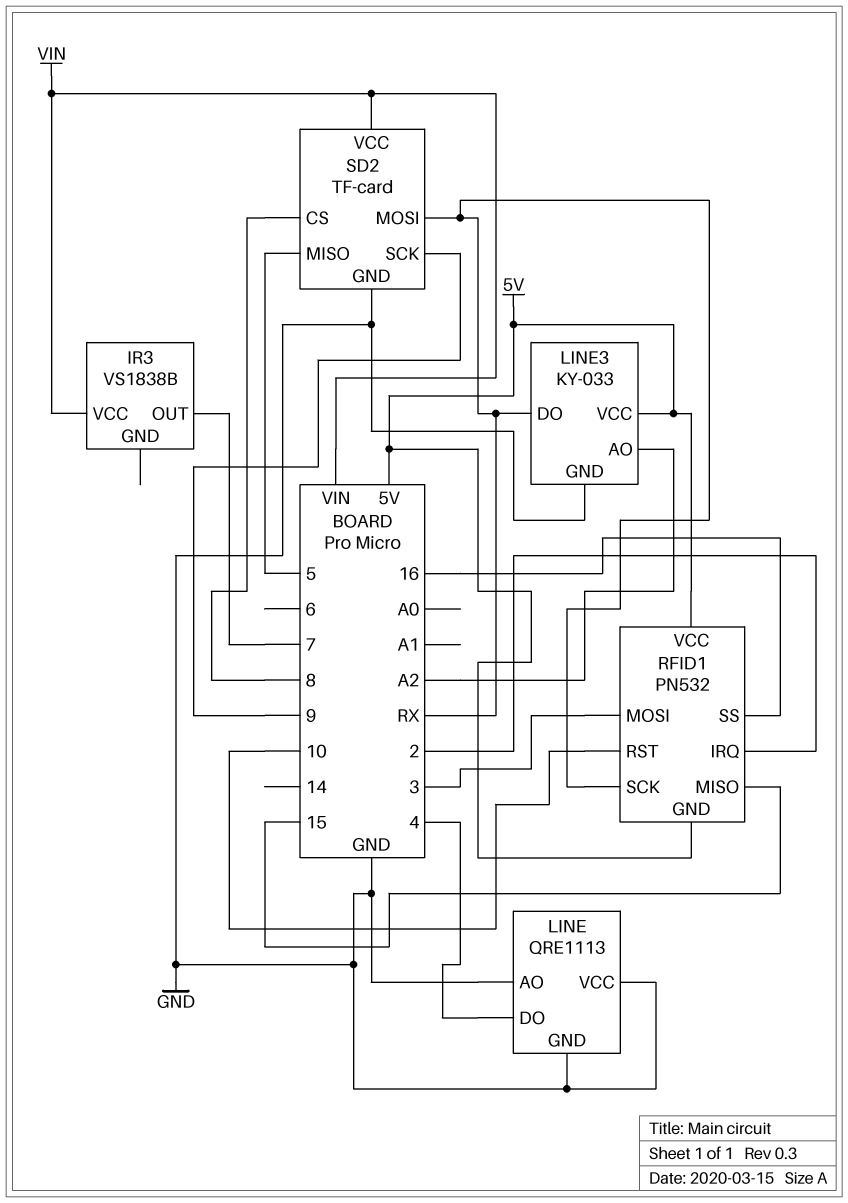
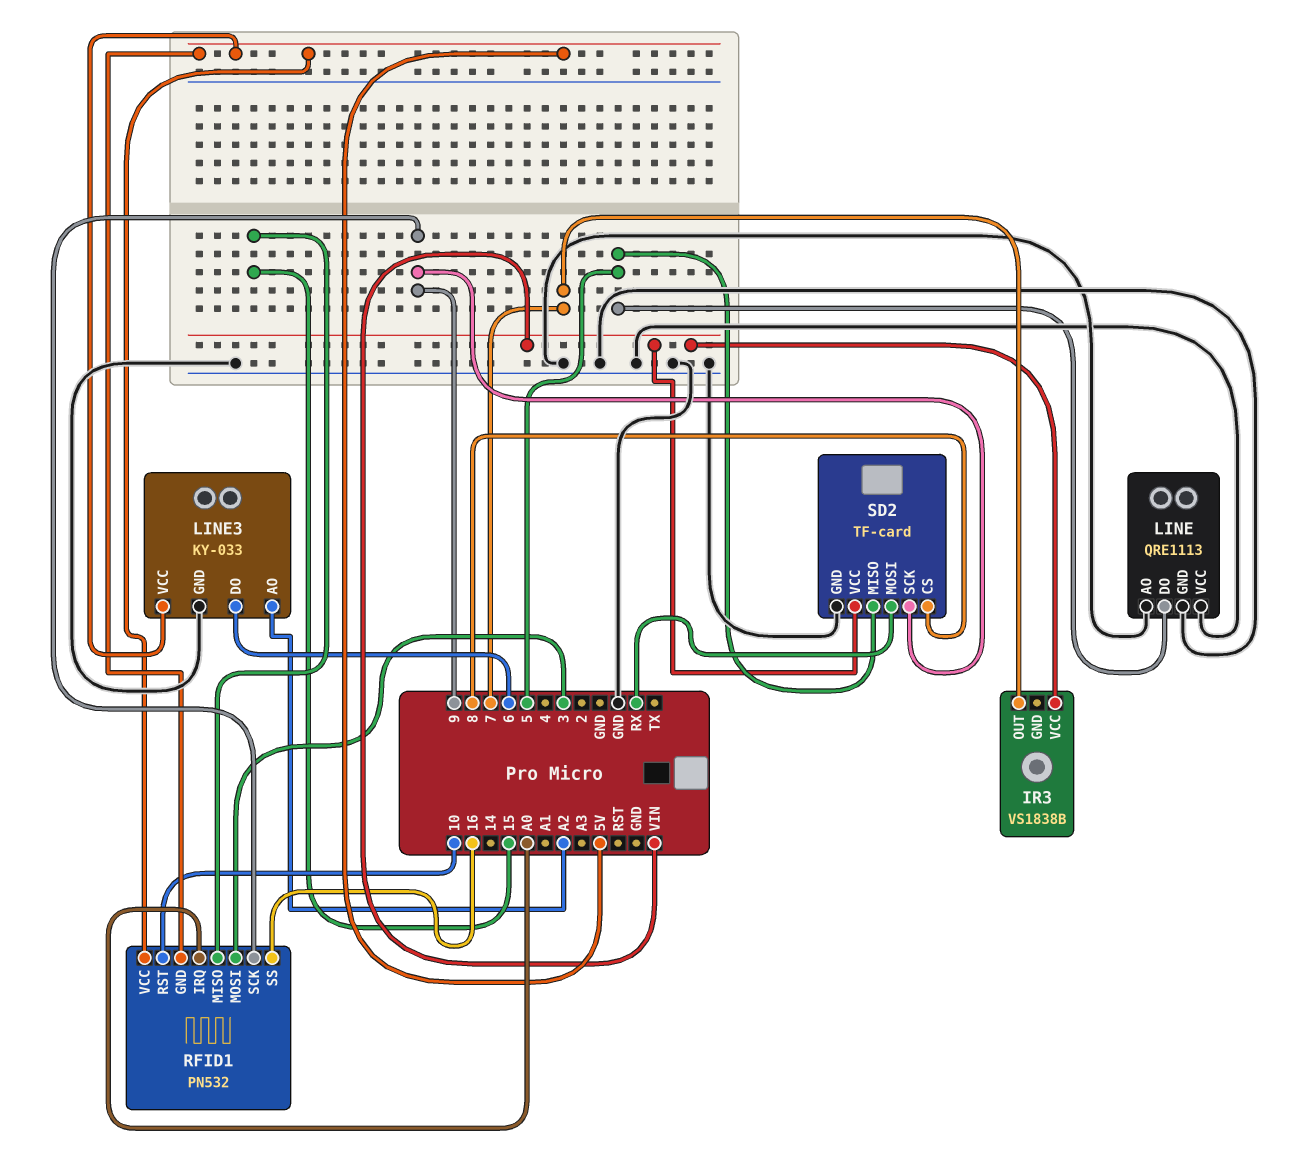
LINE pin DO: 4 -> 5
LINE3 pin DO: RX -> 6
RFID1 pin IRQ: 2 -> A0
RFID1 pin SCK: RX -> 9

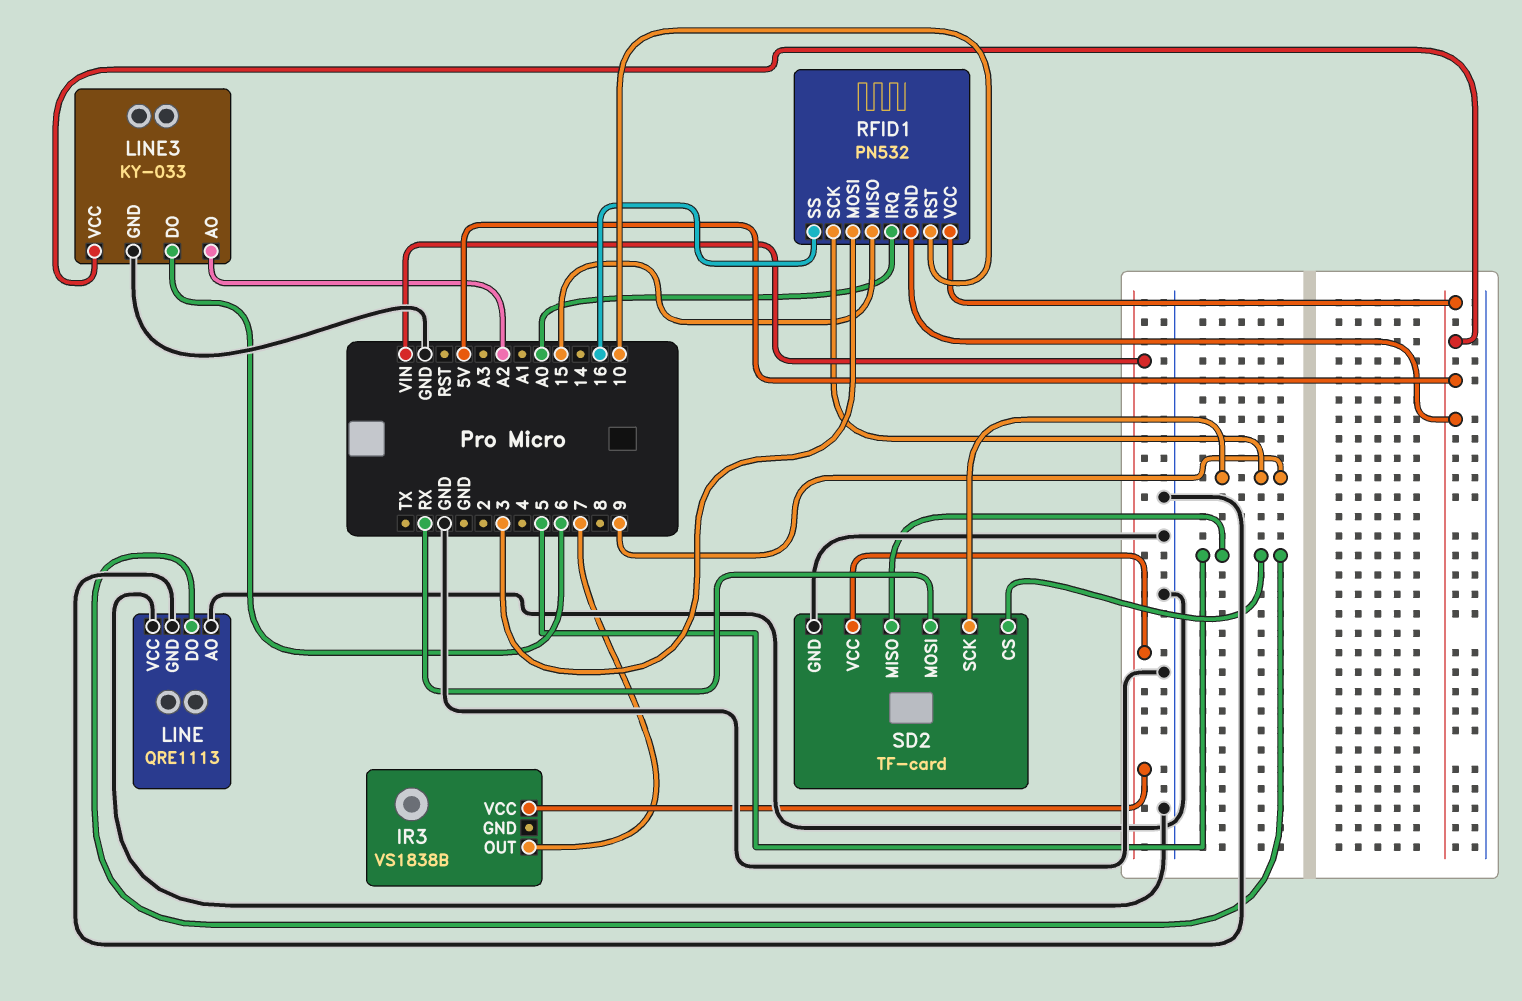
SD2 pin CS: 8 -> 5

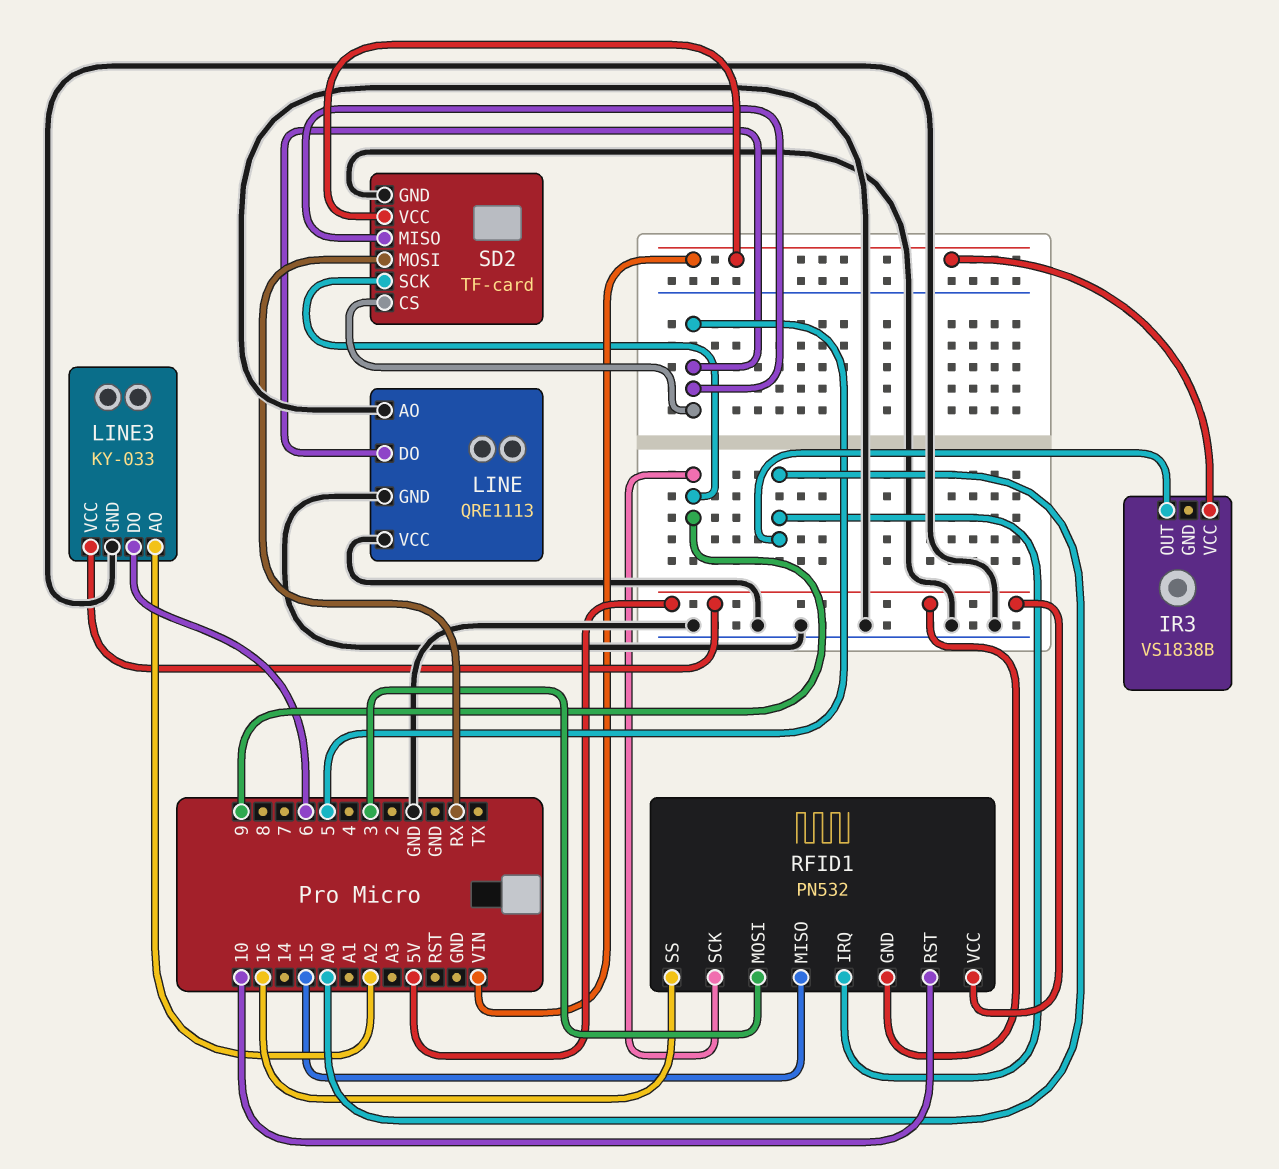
IR3 pin OUT: 7 -> A0

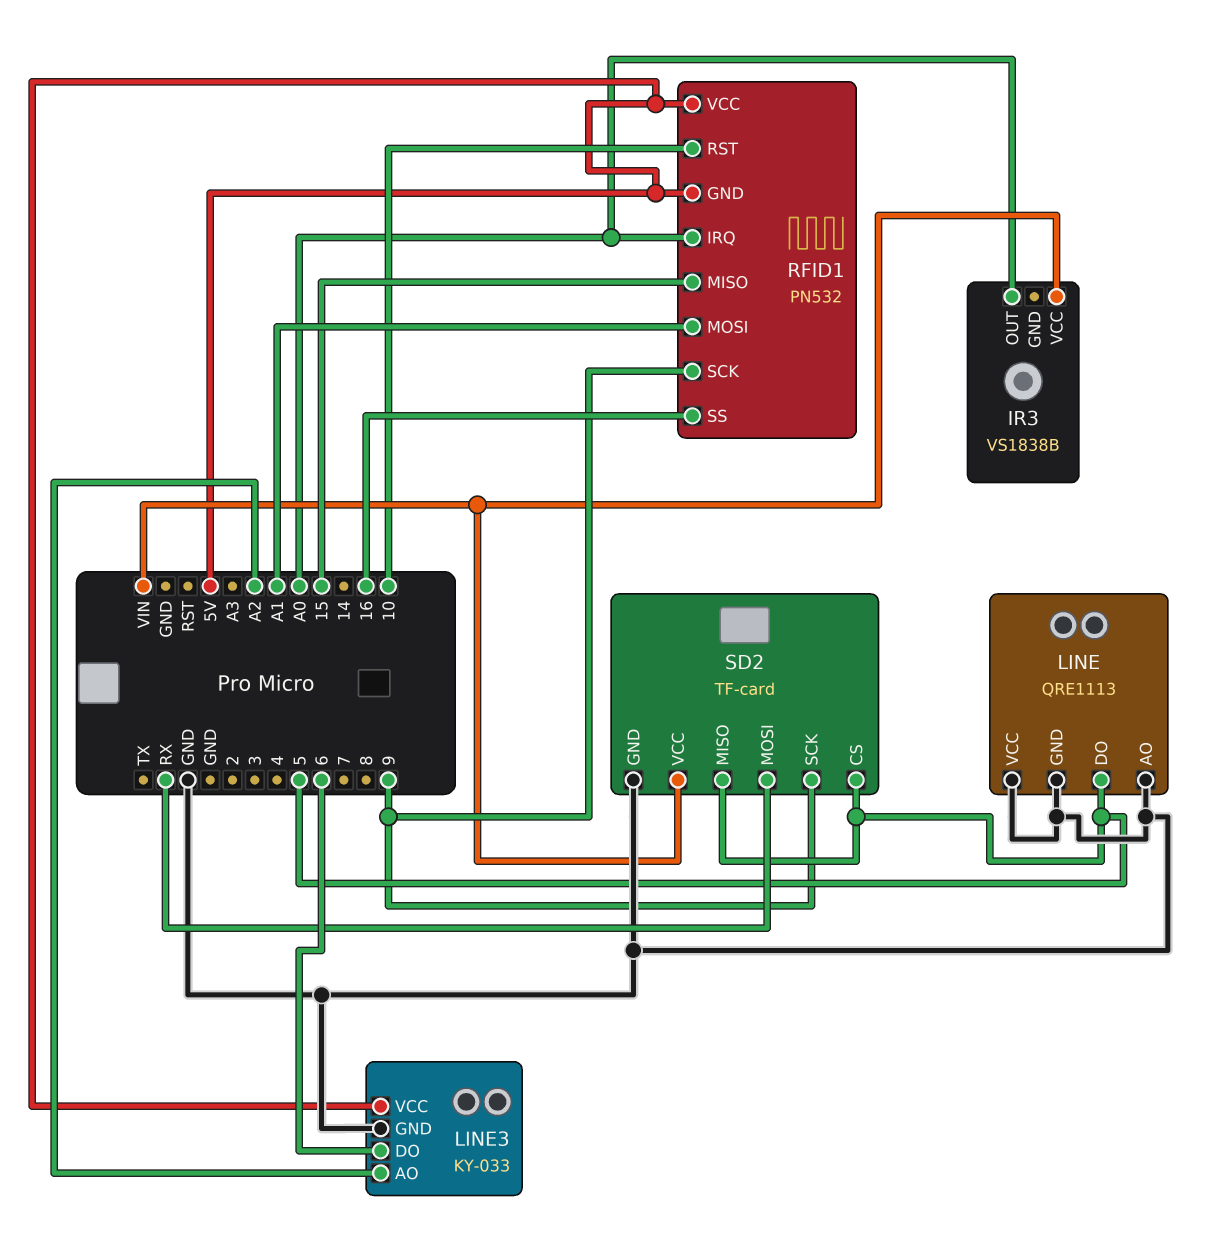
RFID1 pin MOSI: 3 -> A1

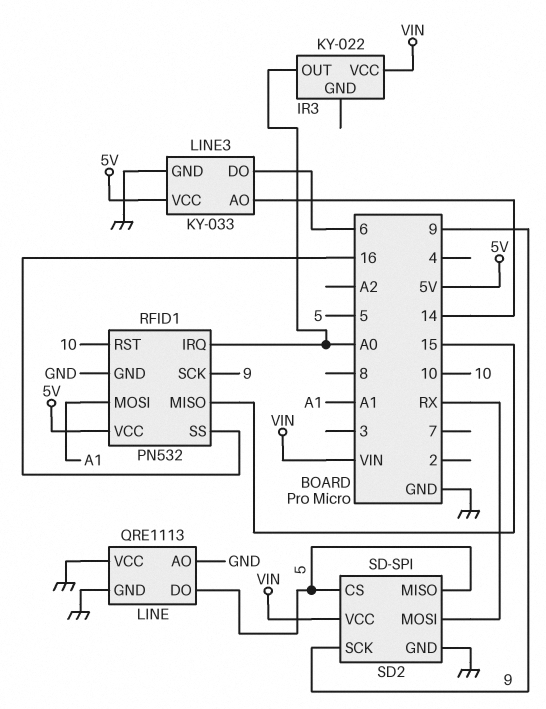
IR3: VS1838B -> KY-022
LINE3 pin AO: A2 -> 14
RFID1 pin GND: 5V -> GND
SD2: TF-card -> SD-SPI

